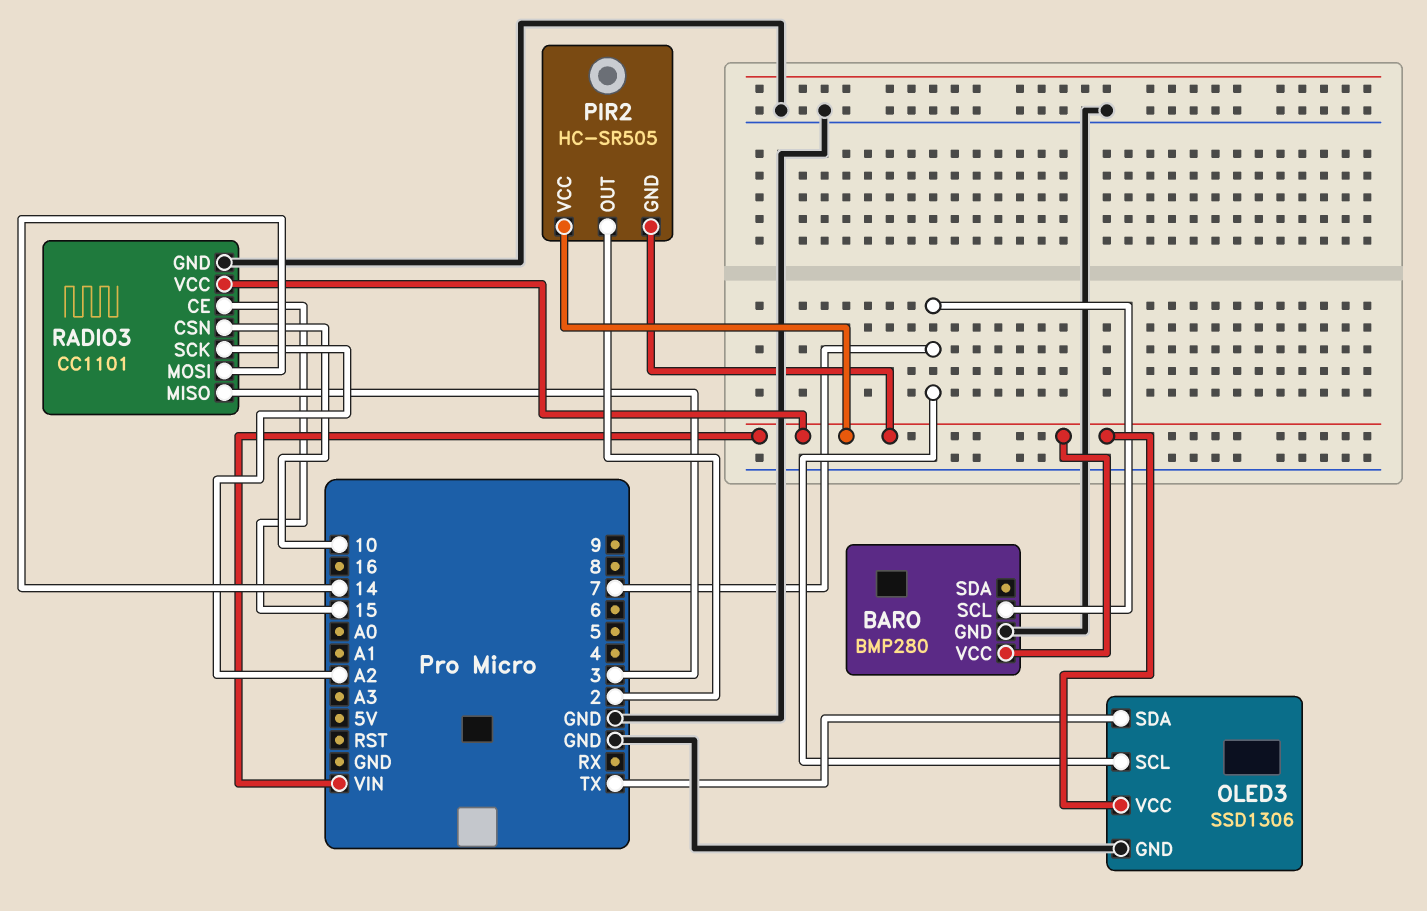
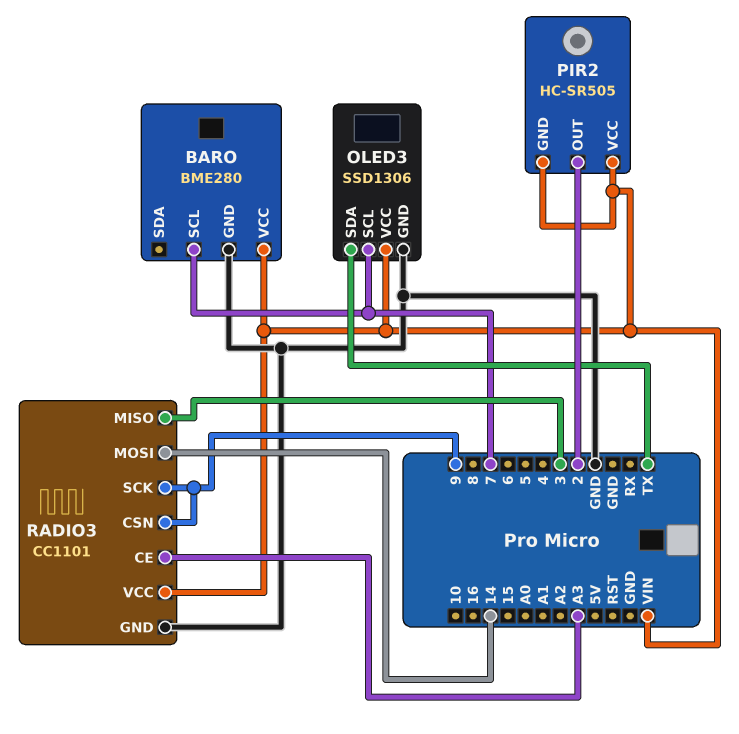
BARO: BMP280 -> BME280
RADIO3 pin CE: 15 -> A3
RADIO3 pin CSN: 10 -> 9
RADIO3 pin SCK: A2 -> 9

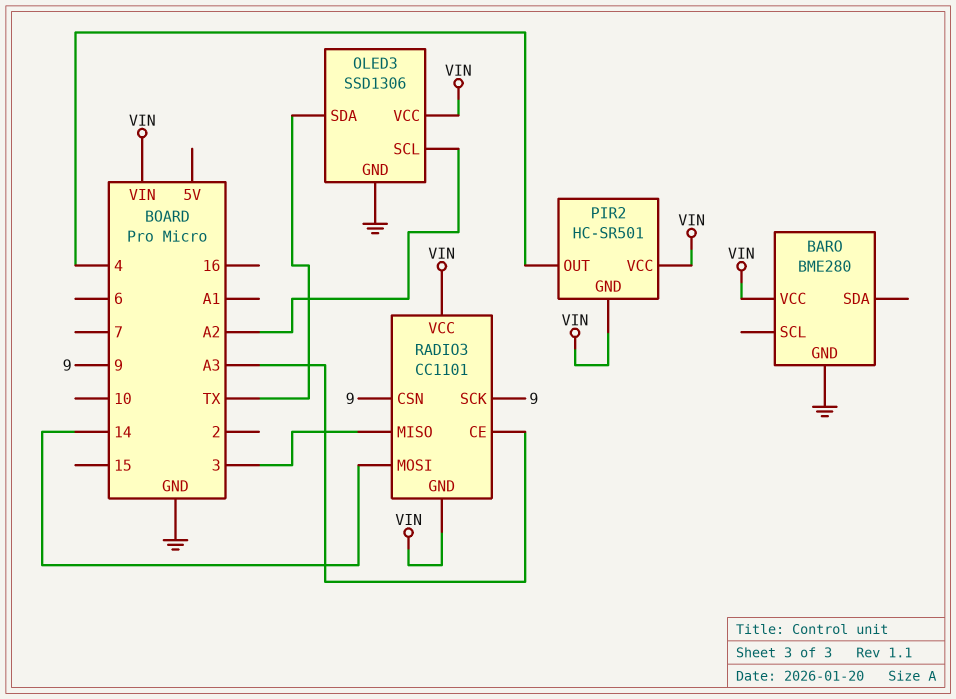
BARO pin SCL: 7 -> none
OLED3 pin SCL: 7 -> A2
PIR2: HC-SR505 -> HC-SR501
PIR2 pin OUT: 2 -> 4
RADIO3 pin GND: GND -> VIN

